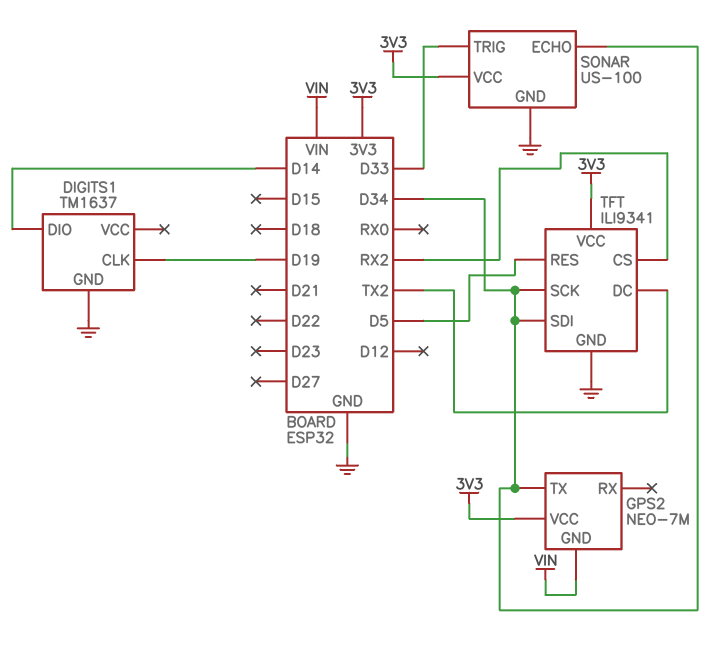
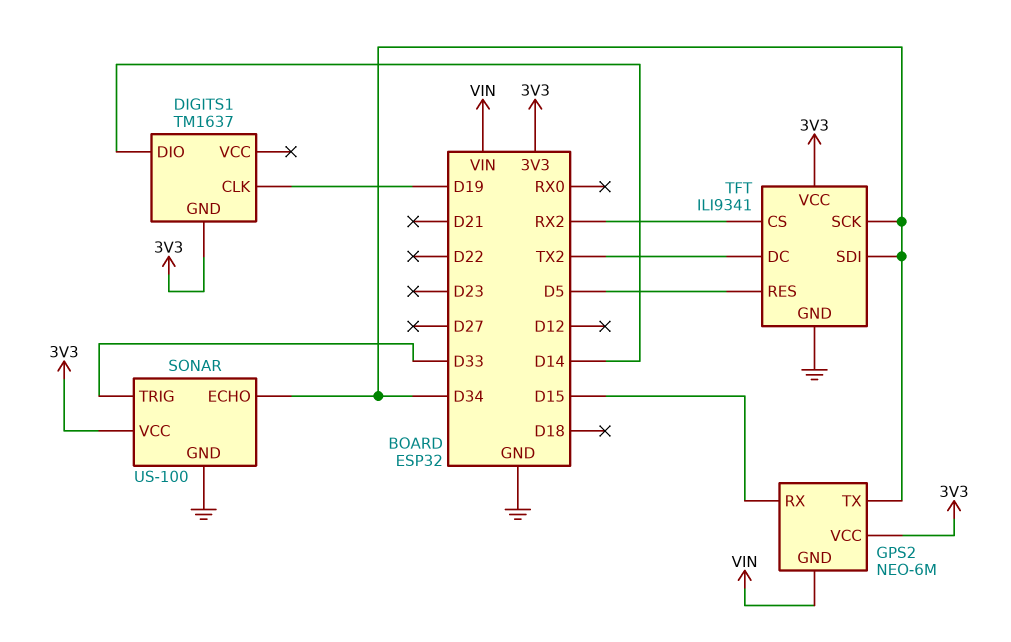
DIGITS1 pin GND: GND -> 3V3
GPS2: NEO-7M -> NEO-6M
GPS2 pin RX: none -> D15

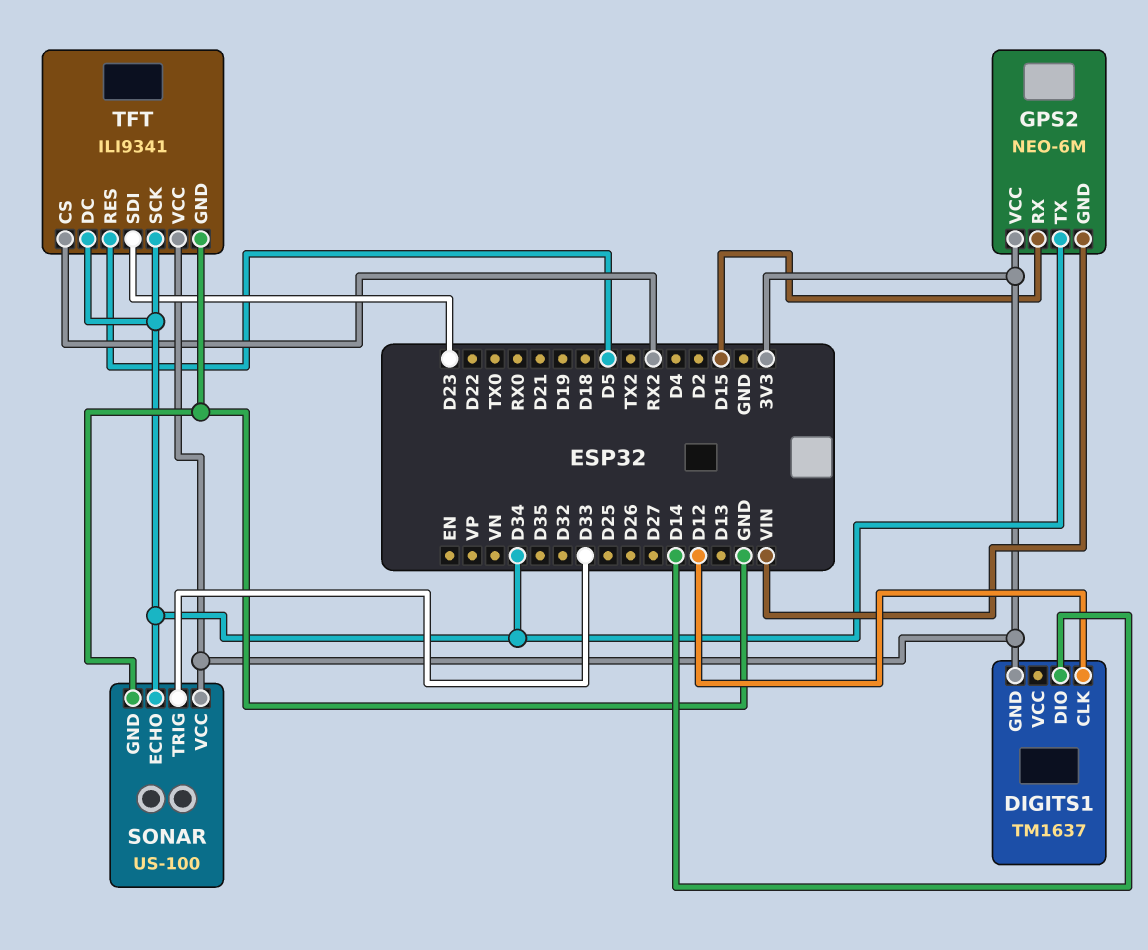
DIGITS1 pin CLK: D19 -> D12
TFT pin DC: TX2 -> D34
TFT pin SDI: D34 -> D23

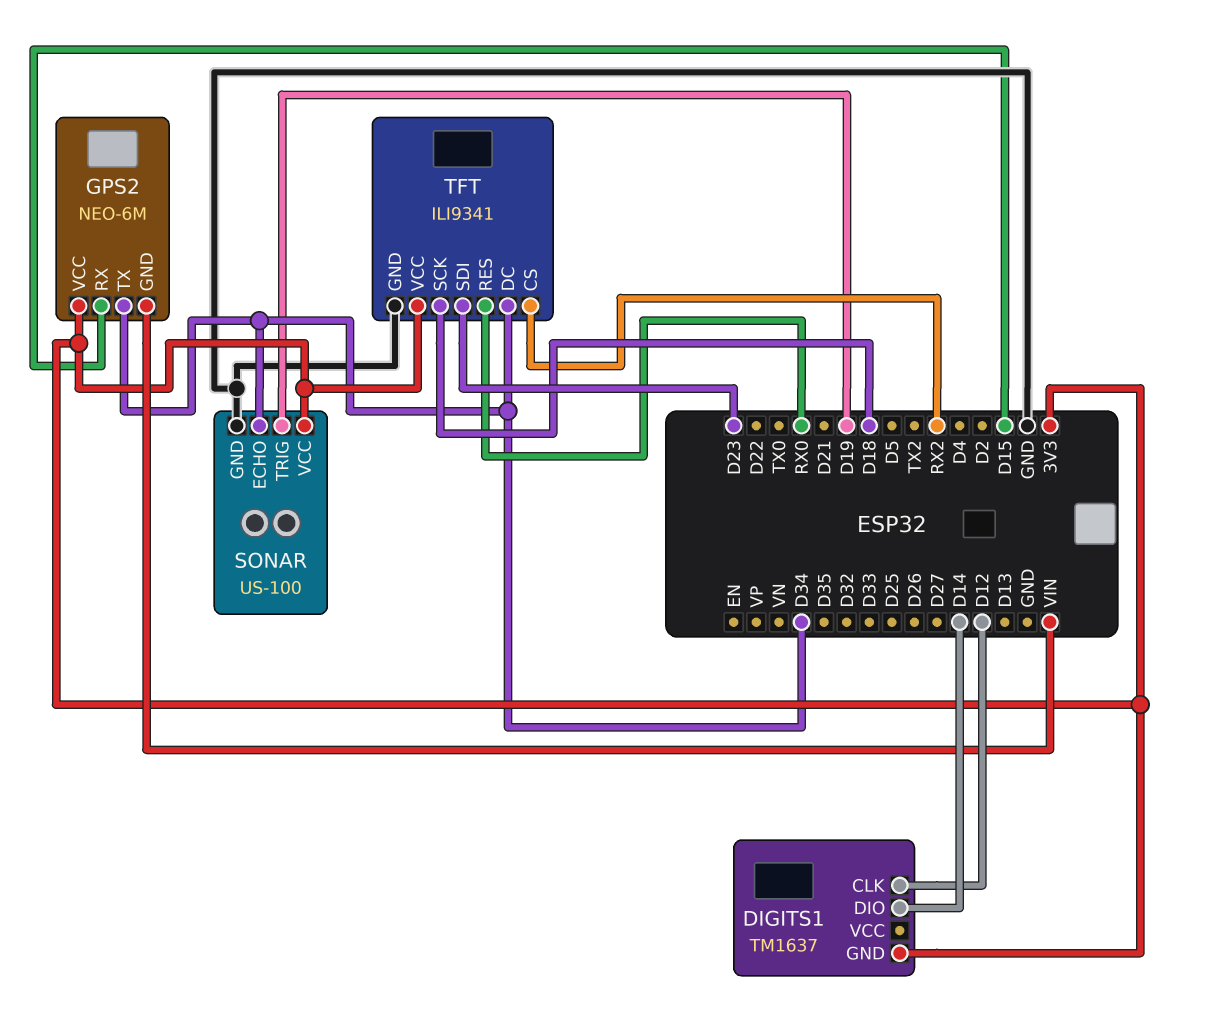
SONAR pin TRIG: D33 -> D19
TFT pin RES: D5 -> RX0
TFT pin SCK: D34 -> D18

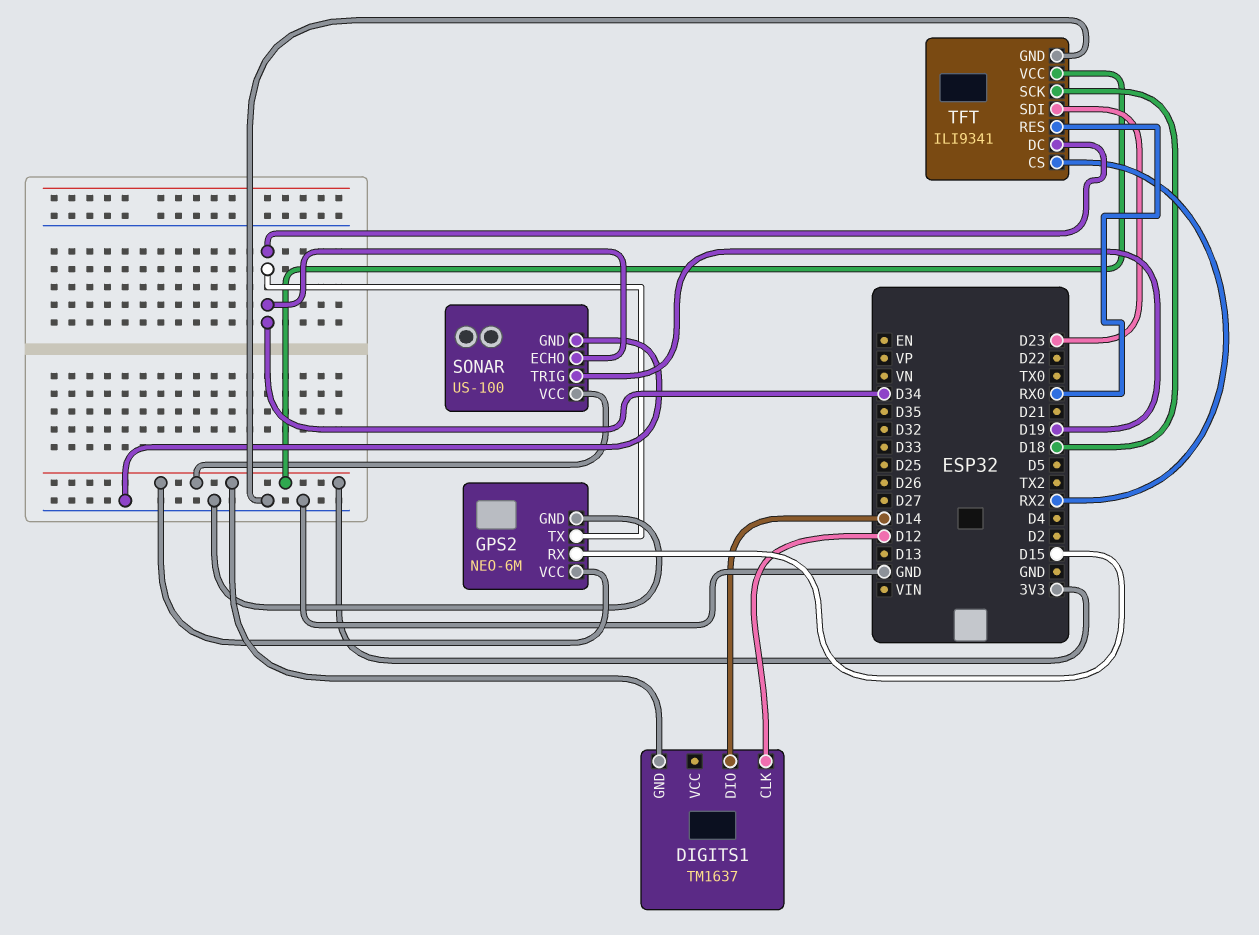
GPS2 pin GND: VIN -> GND

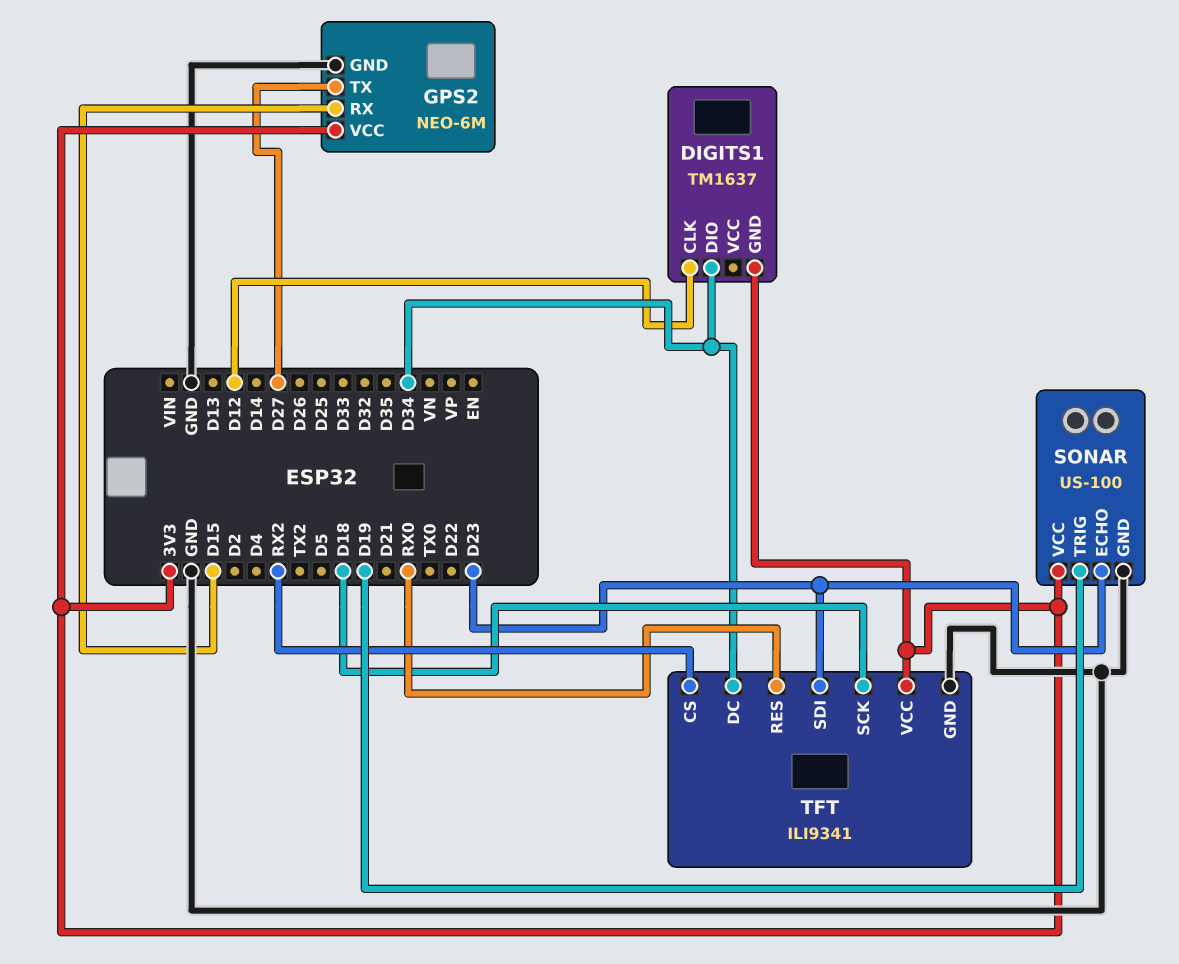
DIGITS1 pin DIO: D14 -> D34
GPS2 pin TX: D34 -> D27
SONAR pin ECHO: D34 -> D23

